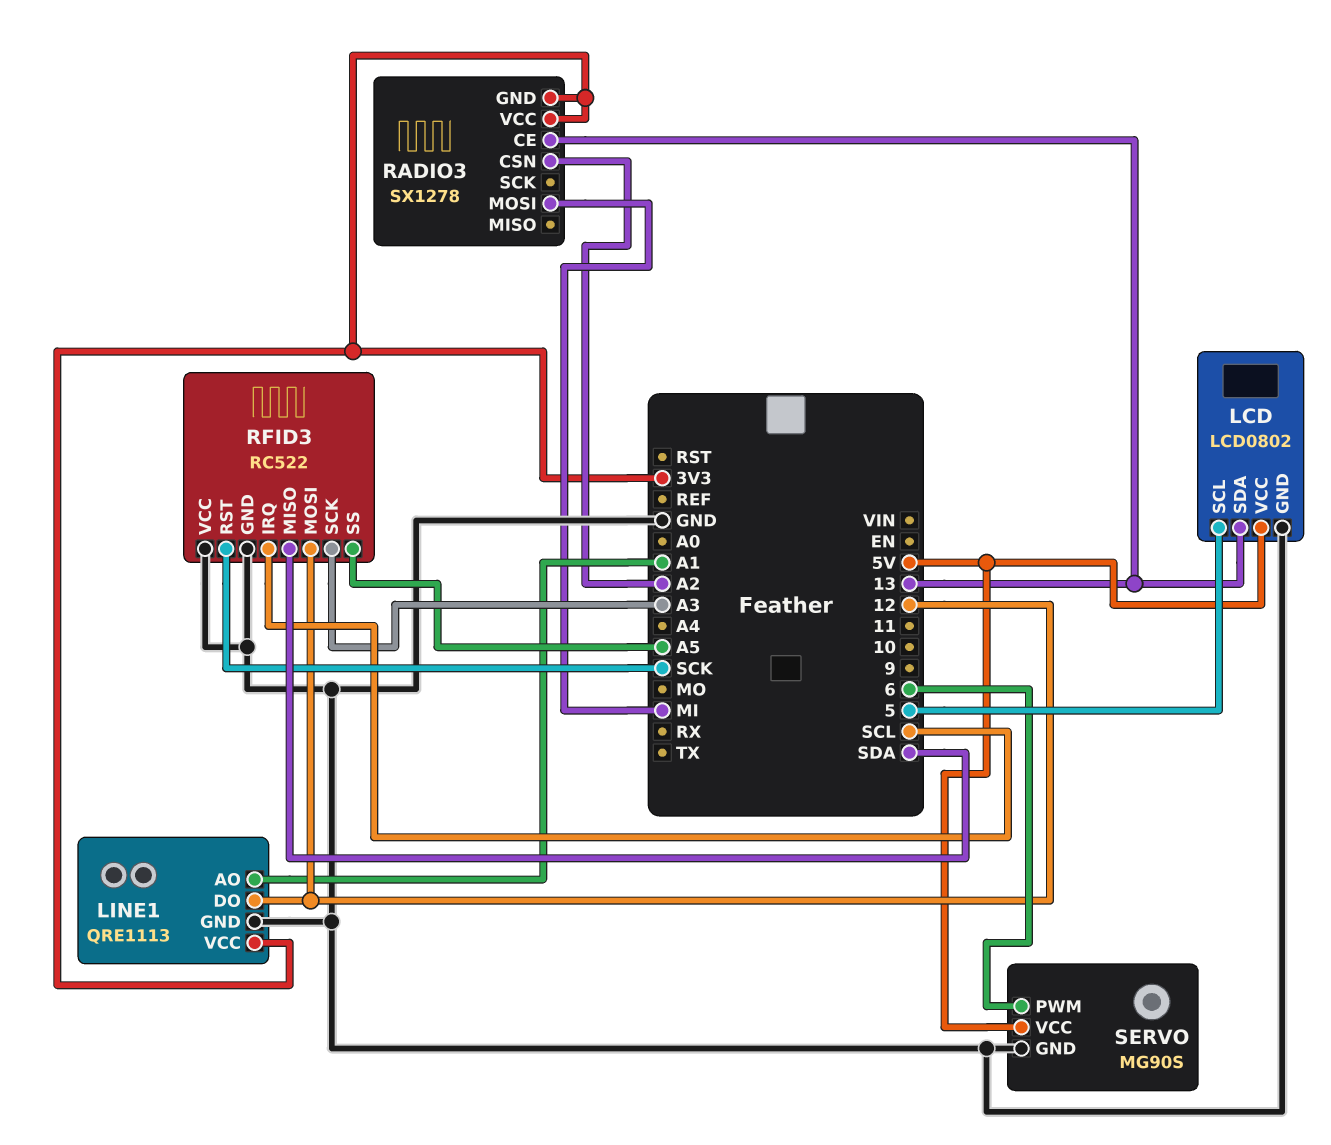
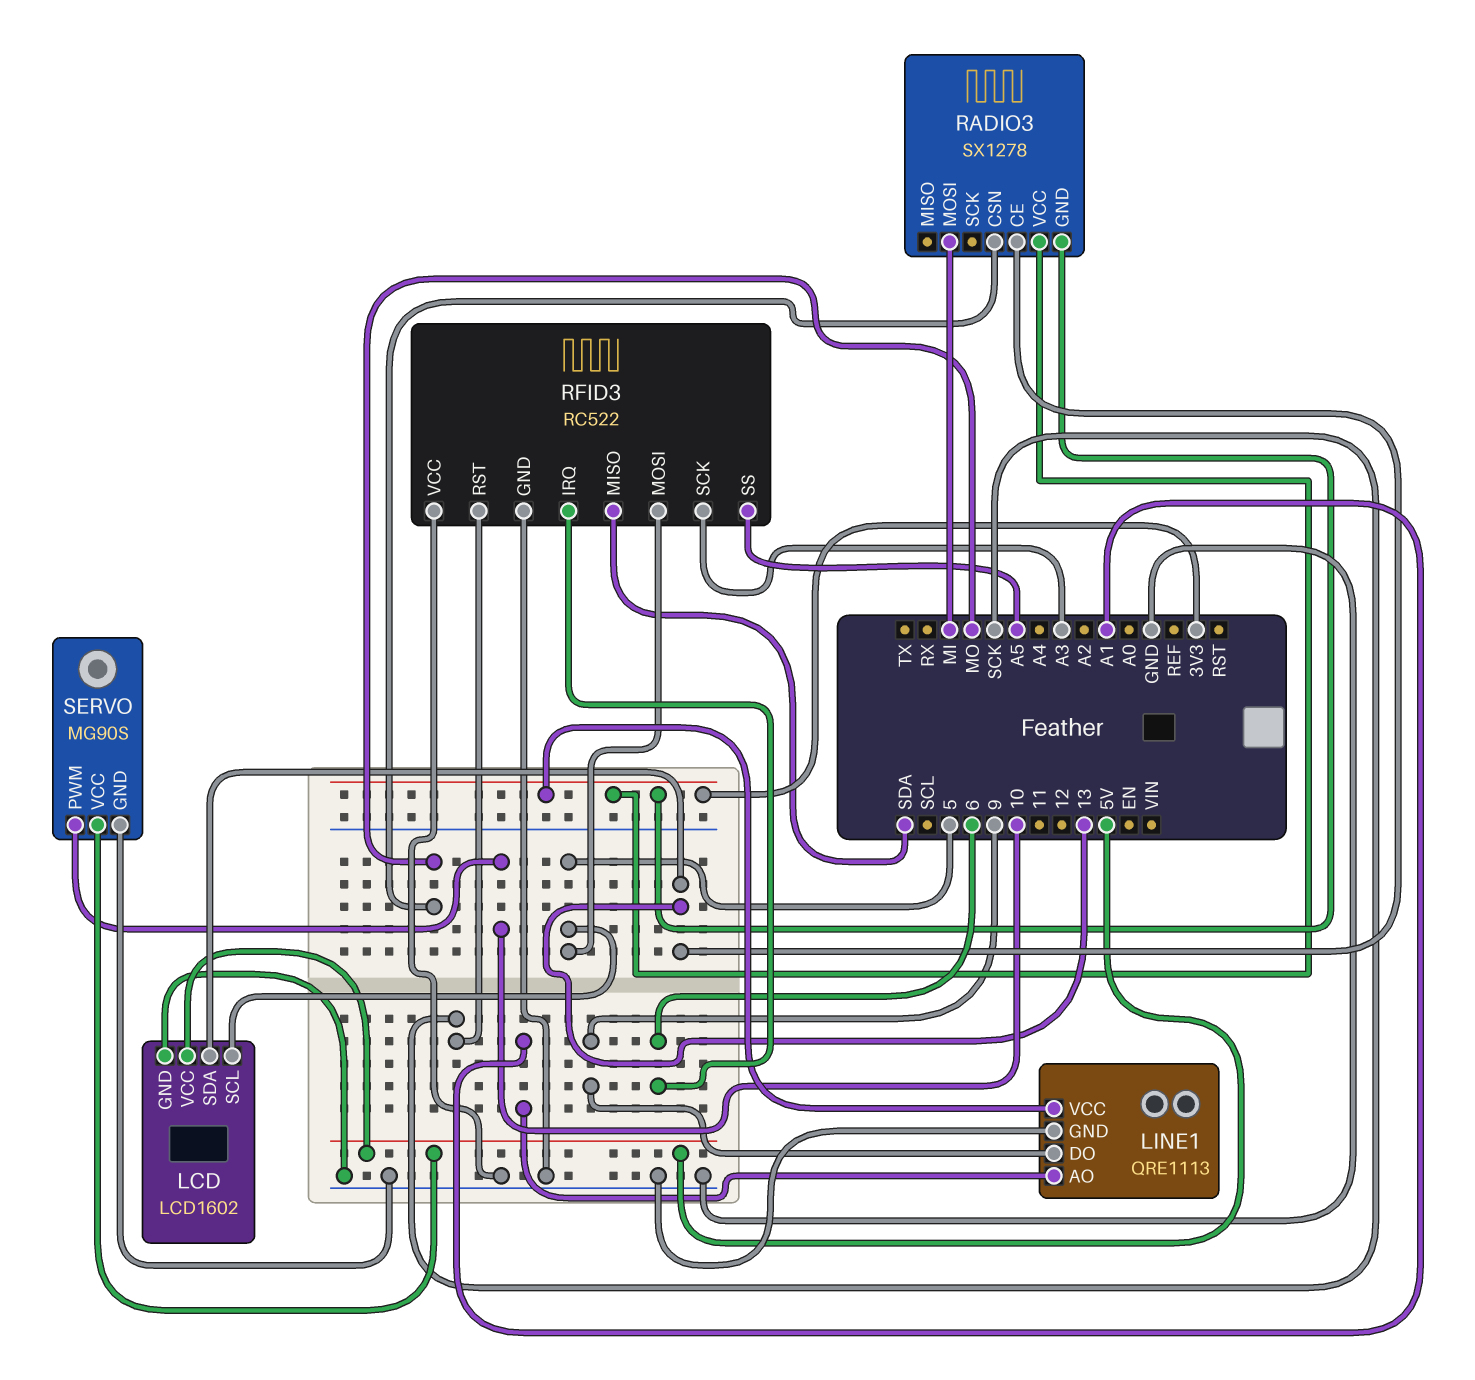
LCD: LCD0802 -> LCD1602
LINE1 pin DO: 12 -> 9
RADIO3 pin CSN: A2 -> MO
RFID3 pin IRQ: SCL -> 6
RFID3 pin MOSI: 12 -> 5
SERVO pin PWM: 6 -> 10

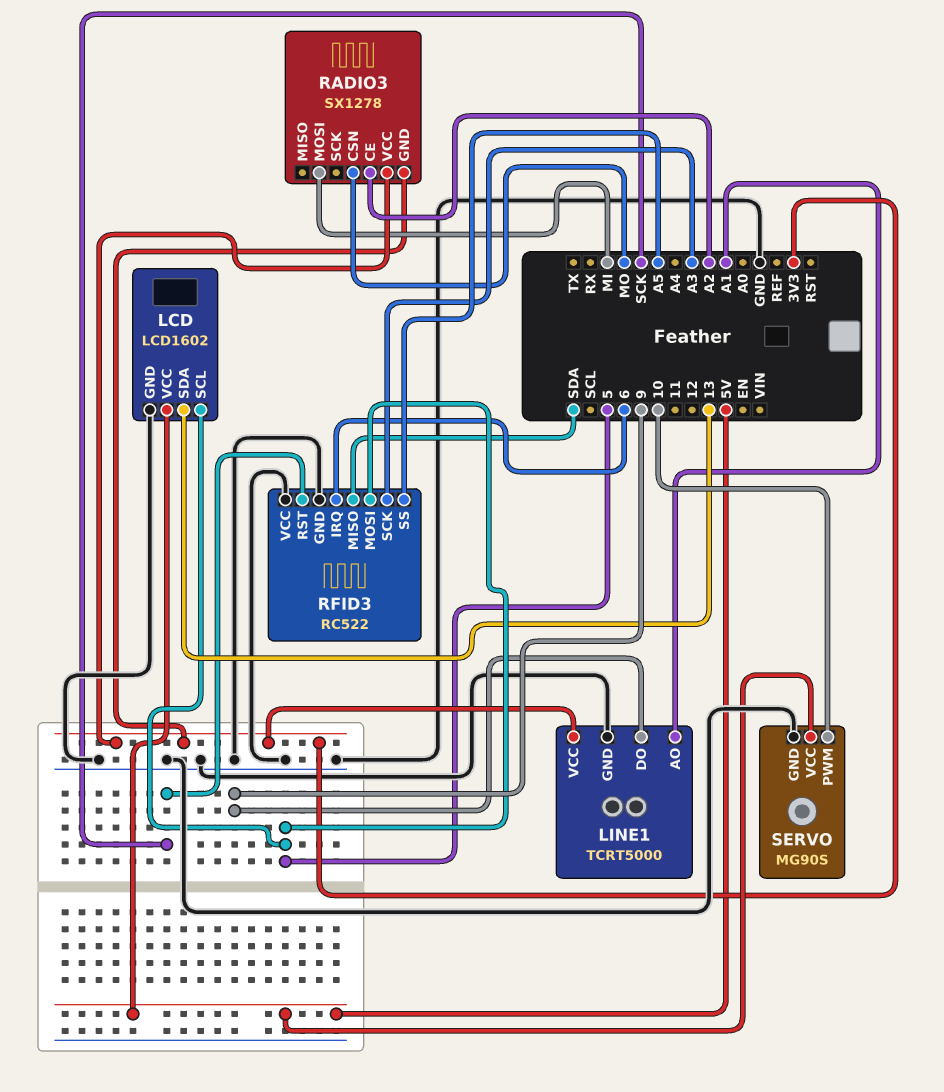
LINE1: QRE1113 -> TCRT5000
RADIO3 pin CE: 13 -> A2

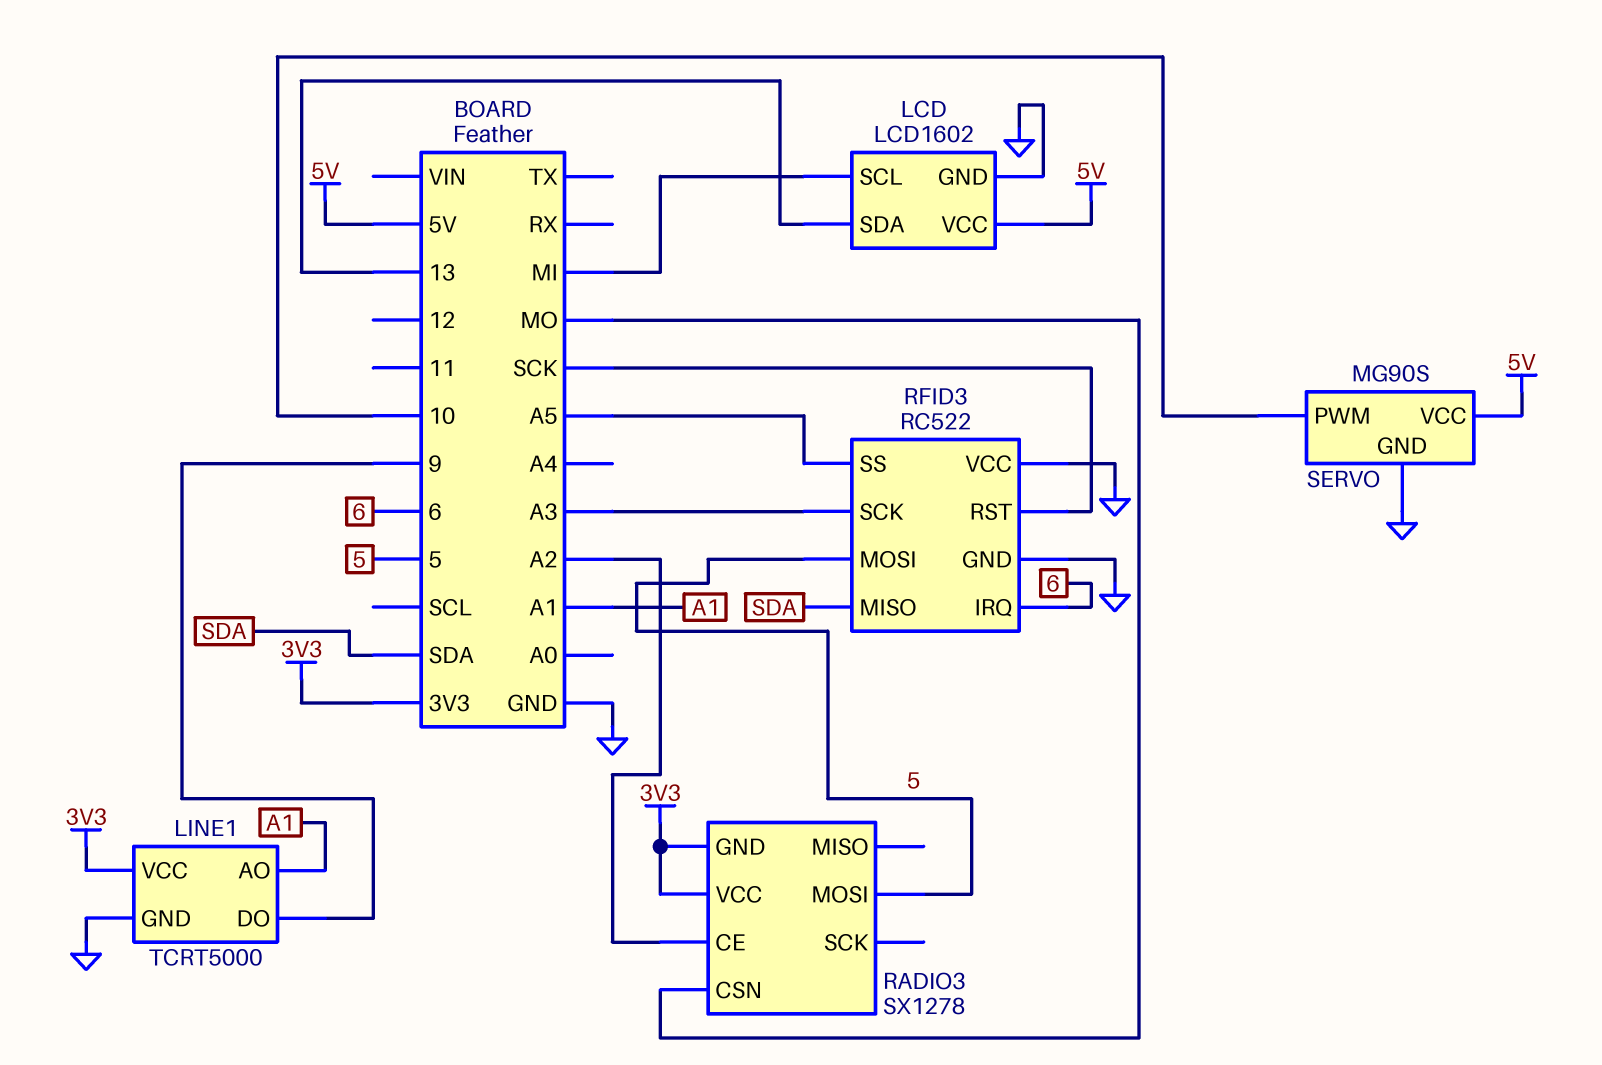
LCD pin SCL: 5 -> MI
RADIO3 pin MOSI: MI -> 5

